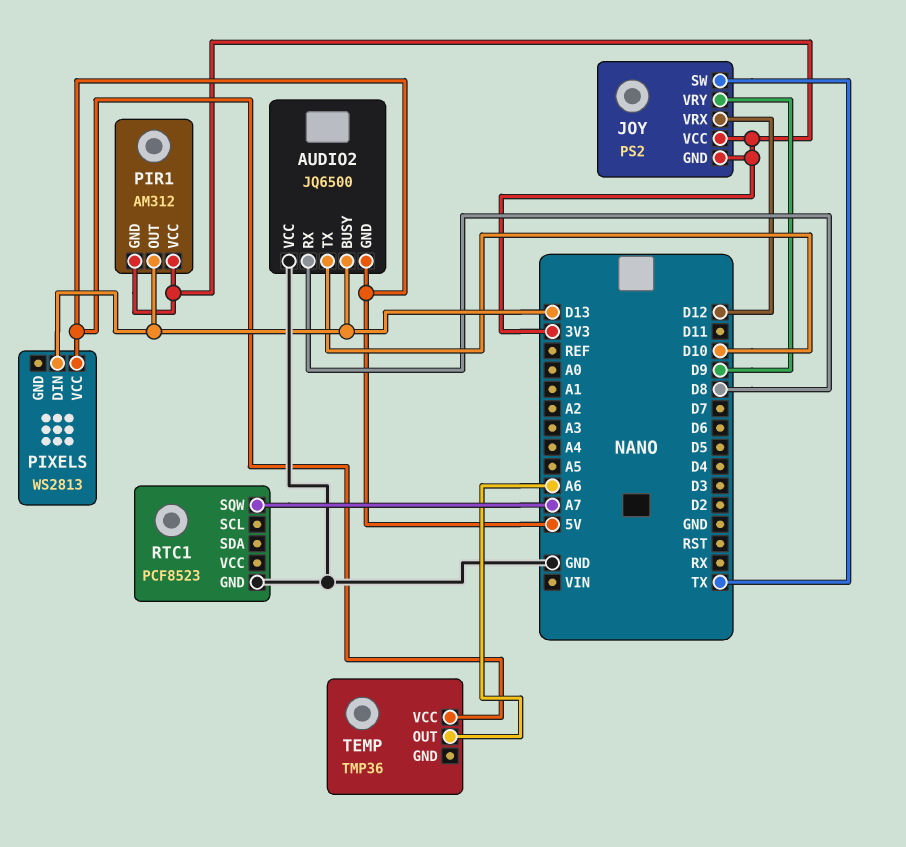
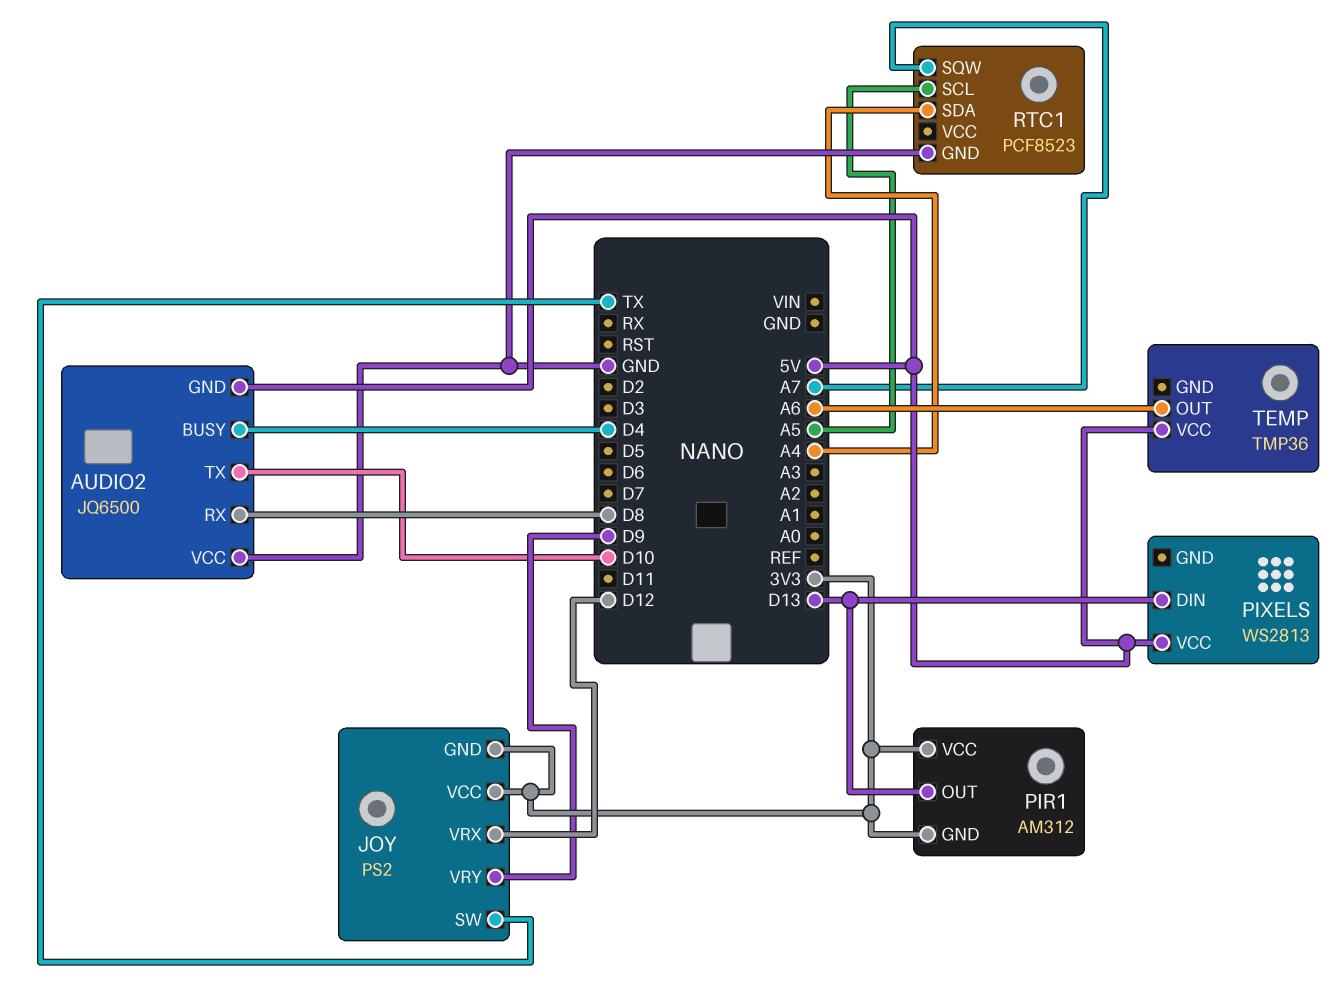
AUDIO2 pin BUSY: D13 -> D4
RTC1 pin SCL: none -> A5
RTC1 pin SDA: none -> A4

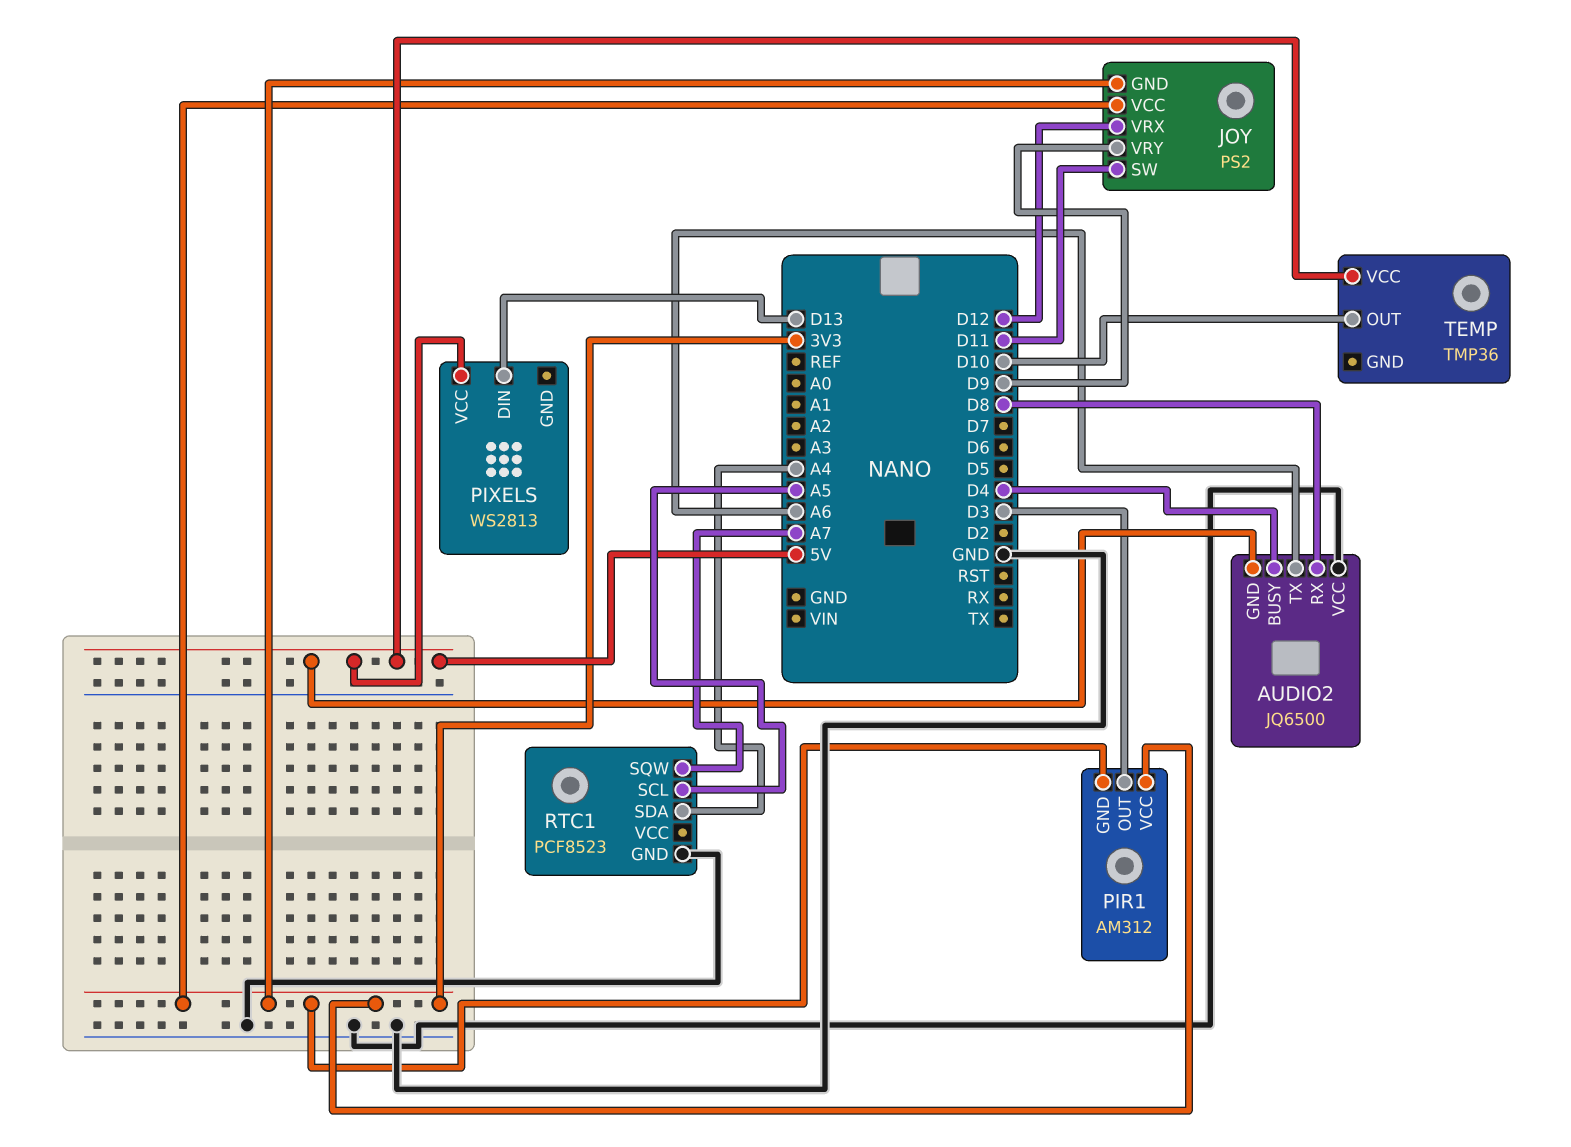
AUDIO2 pin TX: D10 -> A6
JOY pin SW: TX -> D11
PIR1 pin OUT: D13 -> D3
TEMP pin OUT: A6 -> D10

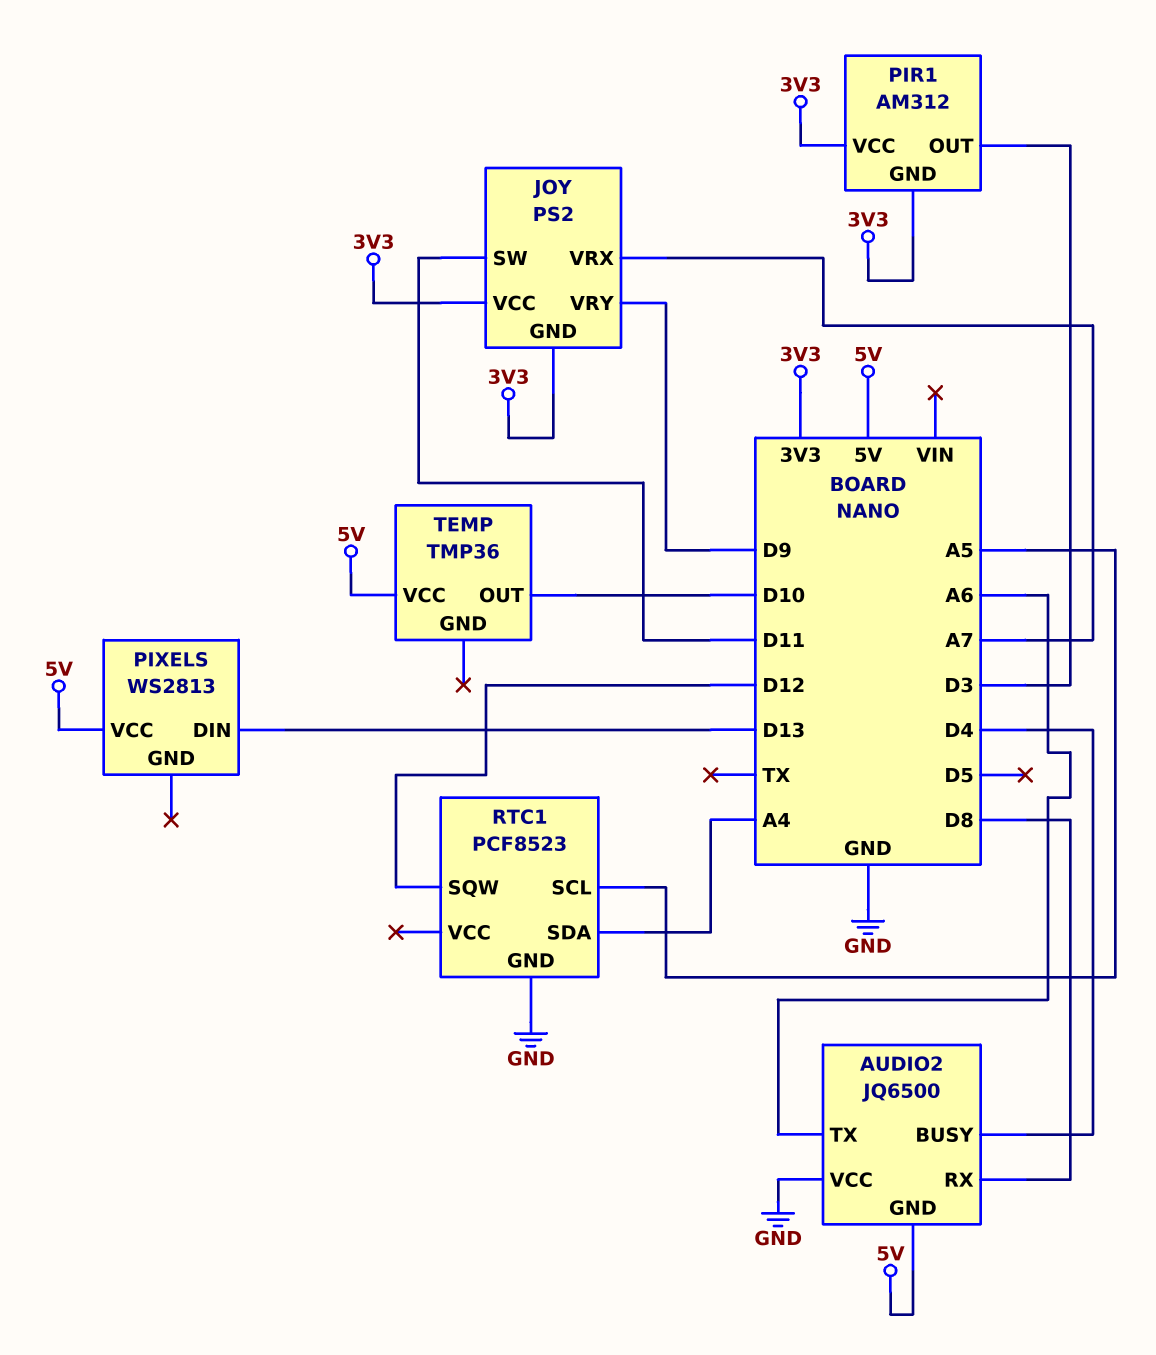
JOY pin VRX: D12 -> A7
RTC1 pin SQW: A7 -> D12

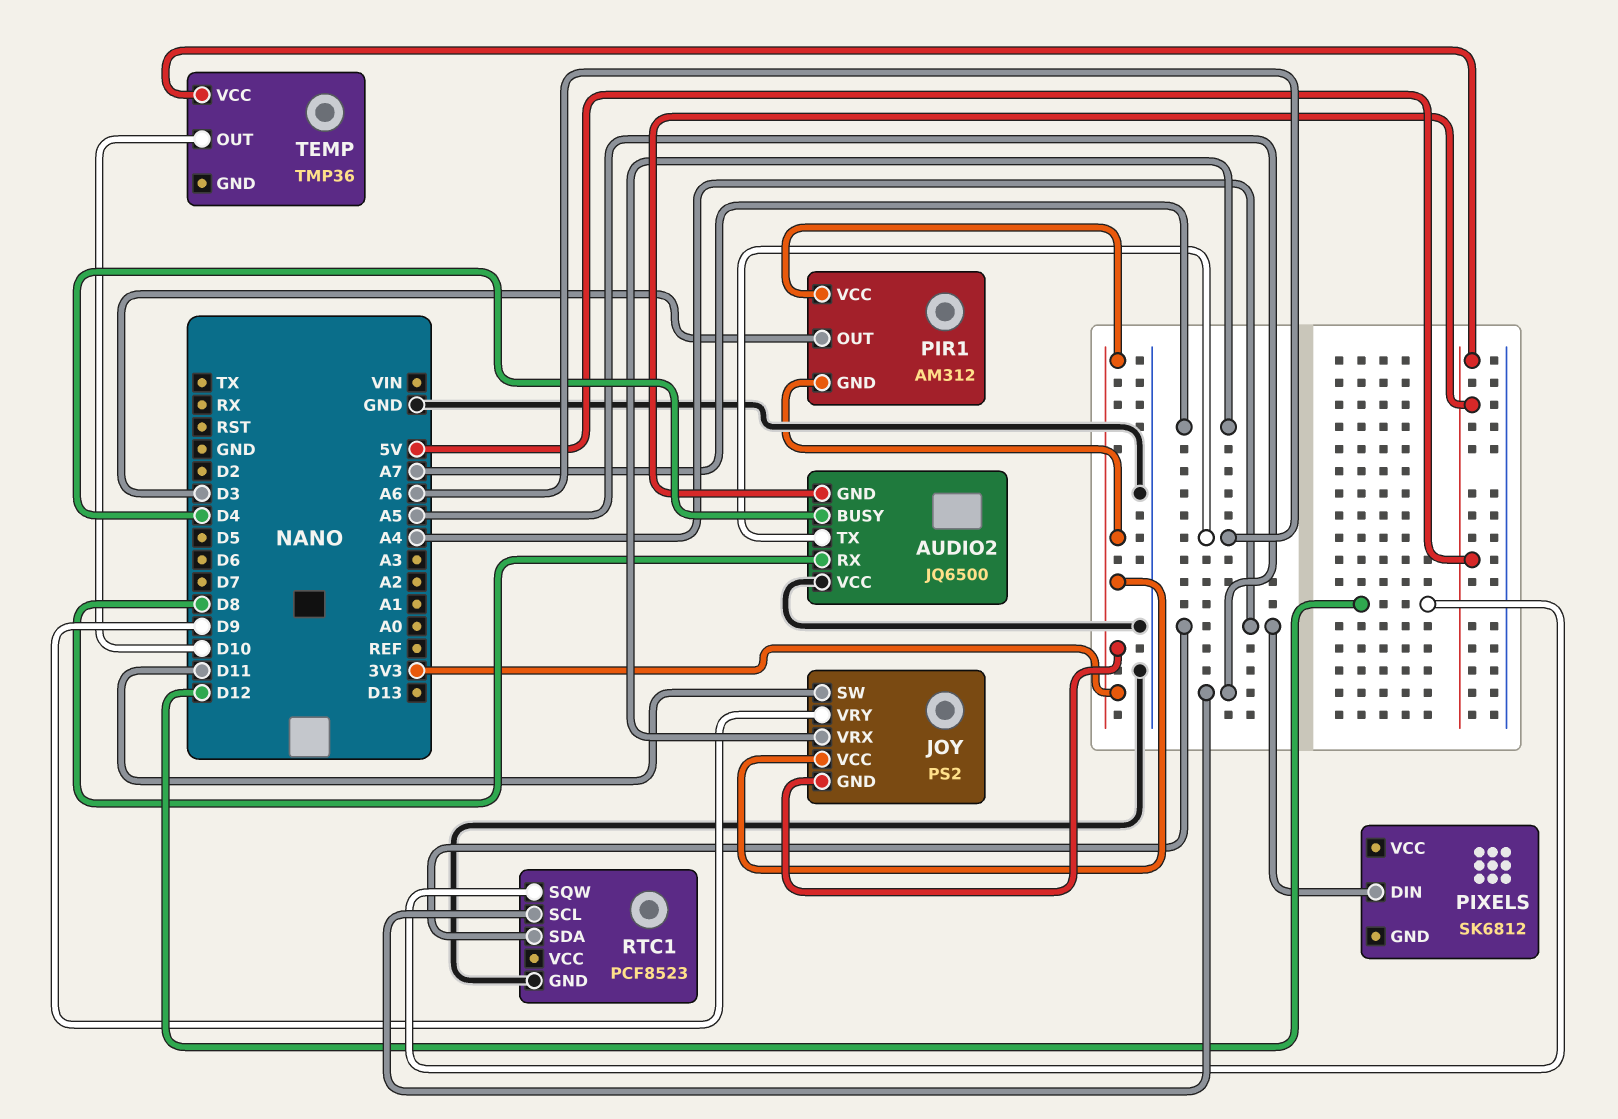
PIXELS: WS2813 -> SK6812
PIXELS pin DIN: D13 -> A4
PIXELS pin VCC: 5V -> none

